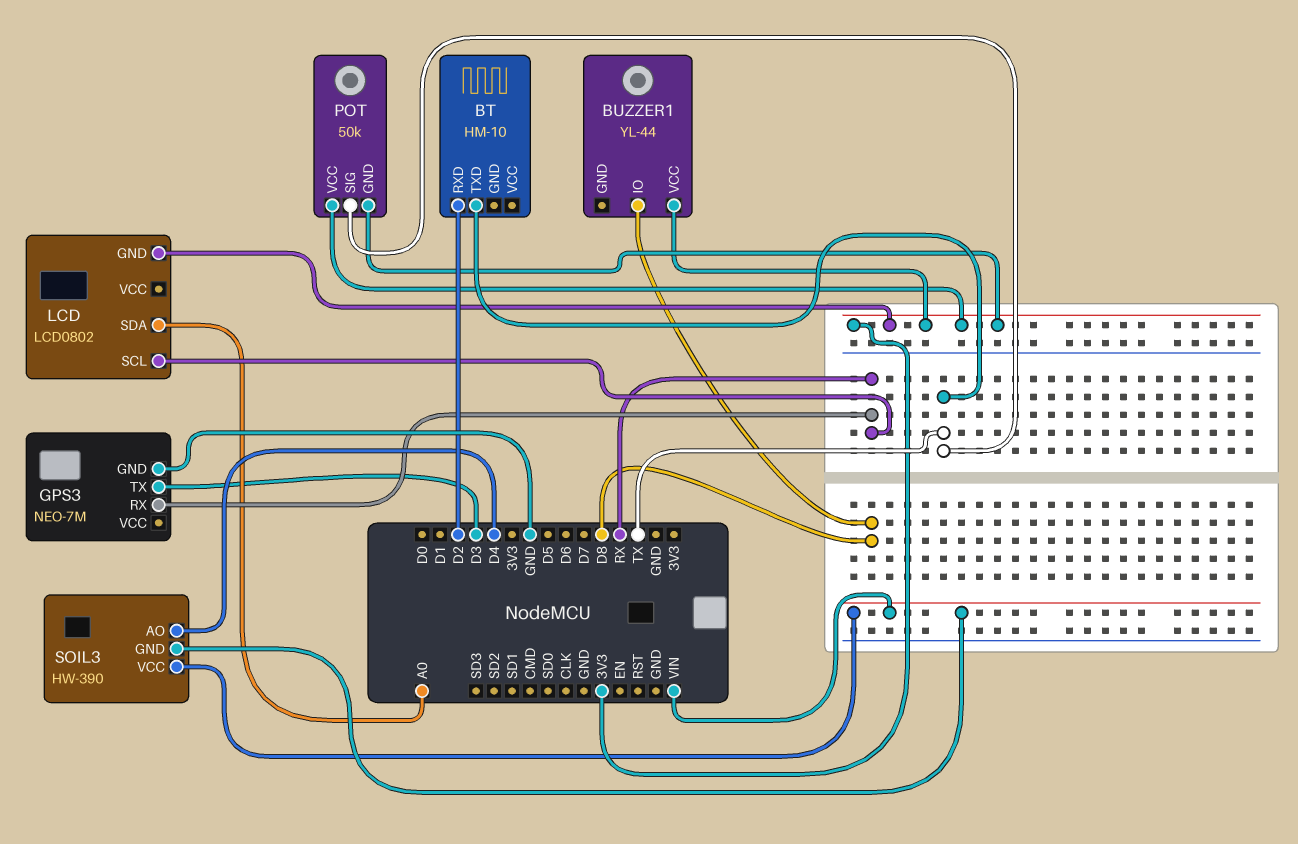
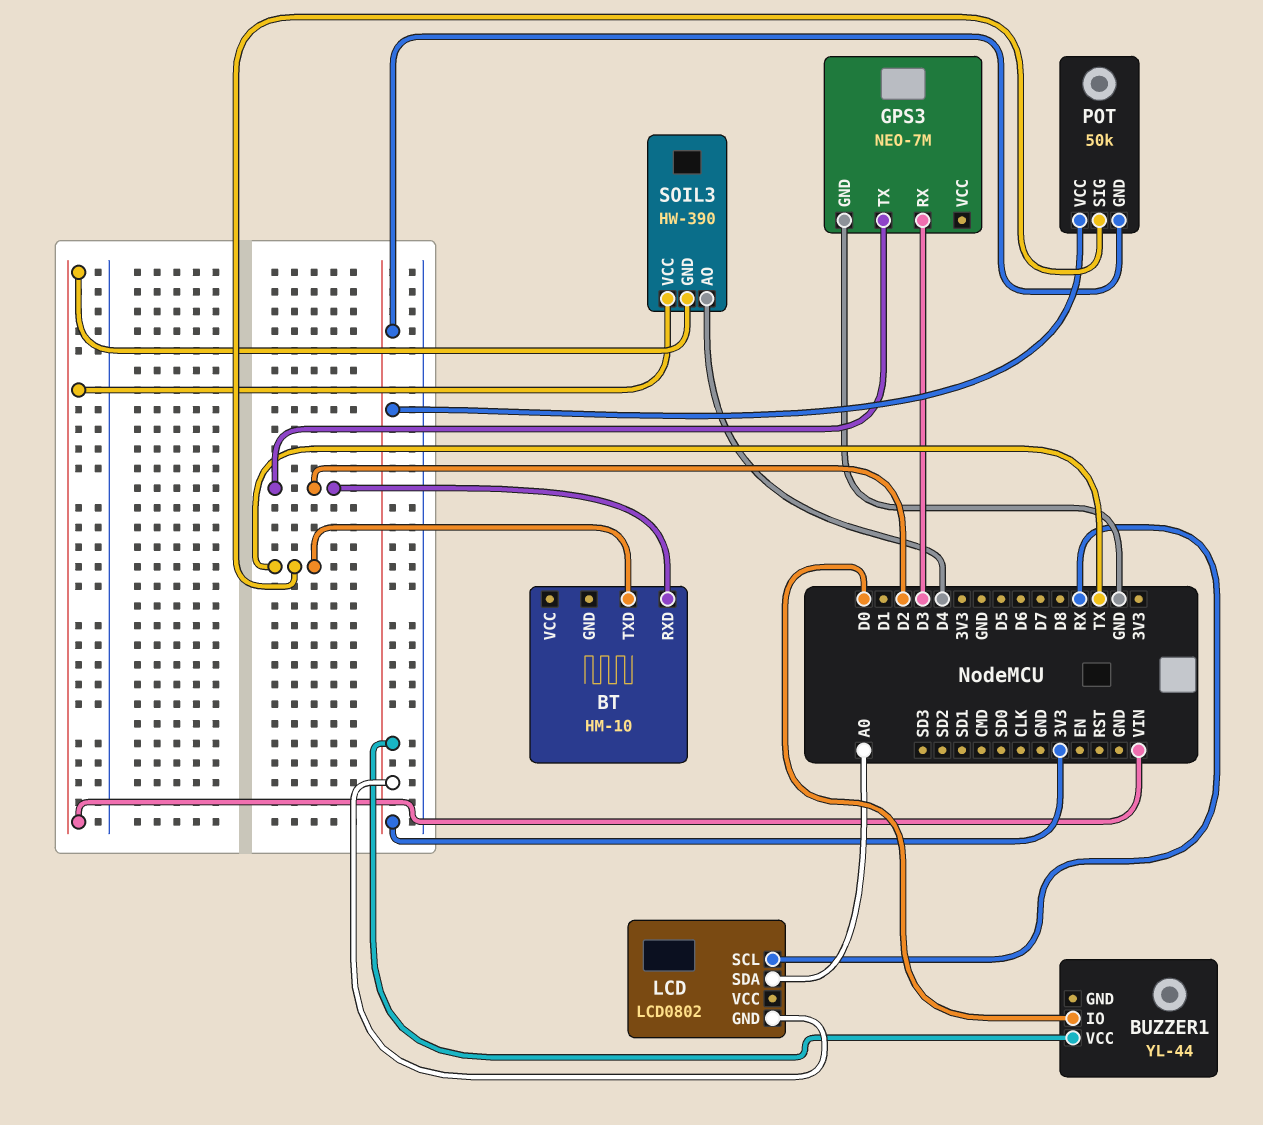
BUZZER1 pin IO: D8 -> D0
GPS3 pin RX: RX -> D3
GPS3 pin TX: D3 -> D2

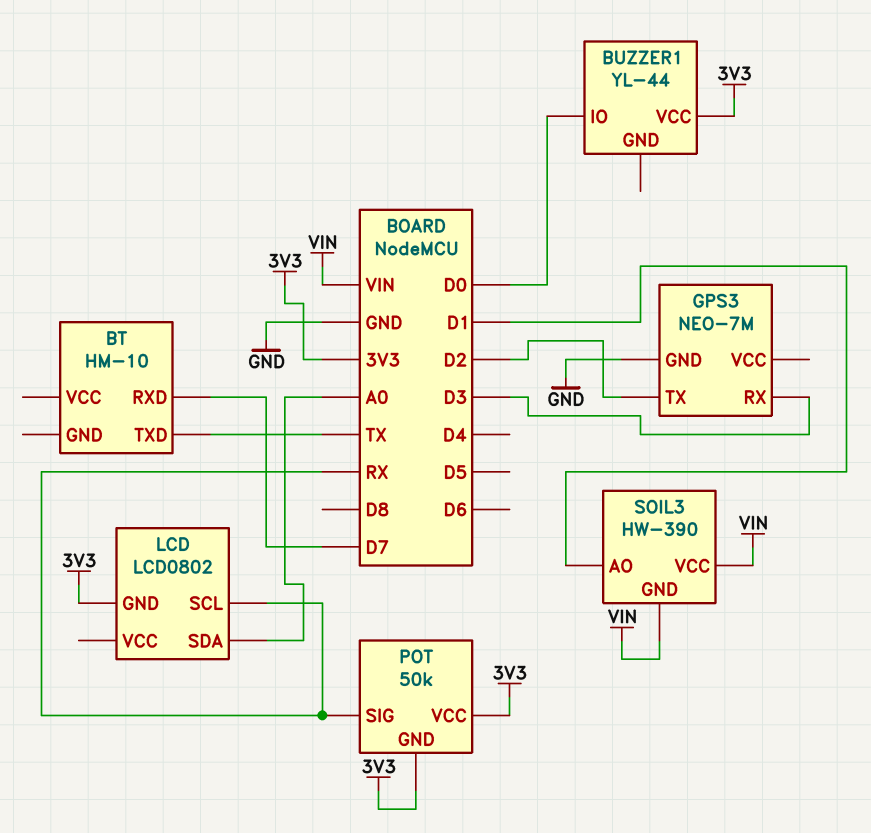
BT pin RXD: D2 -> D7
POT pin SIG: TX -> RX
SOIL3 pin AO: D4 -> D1

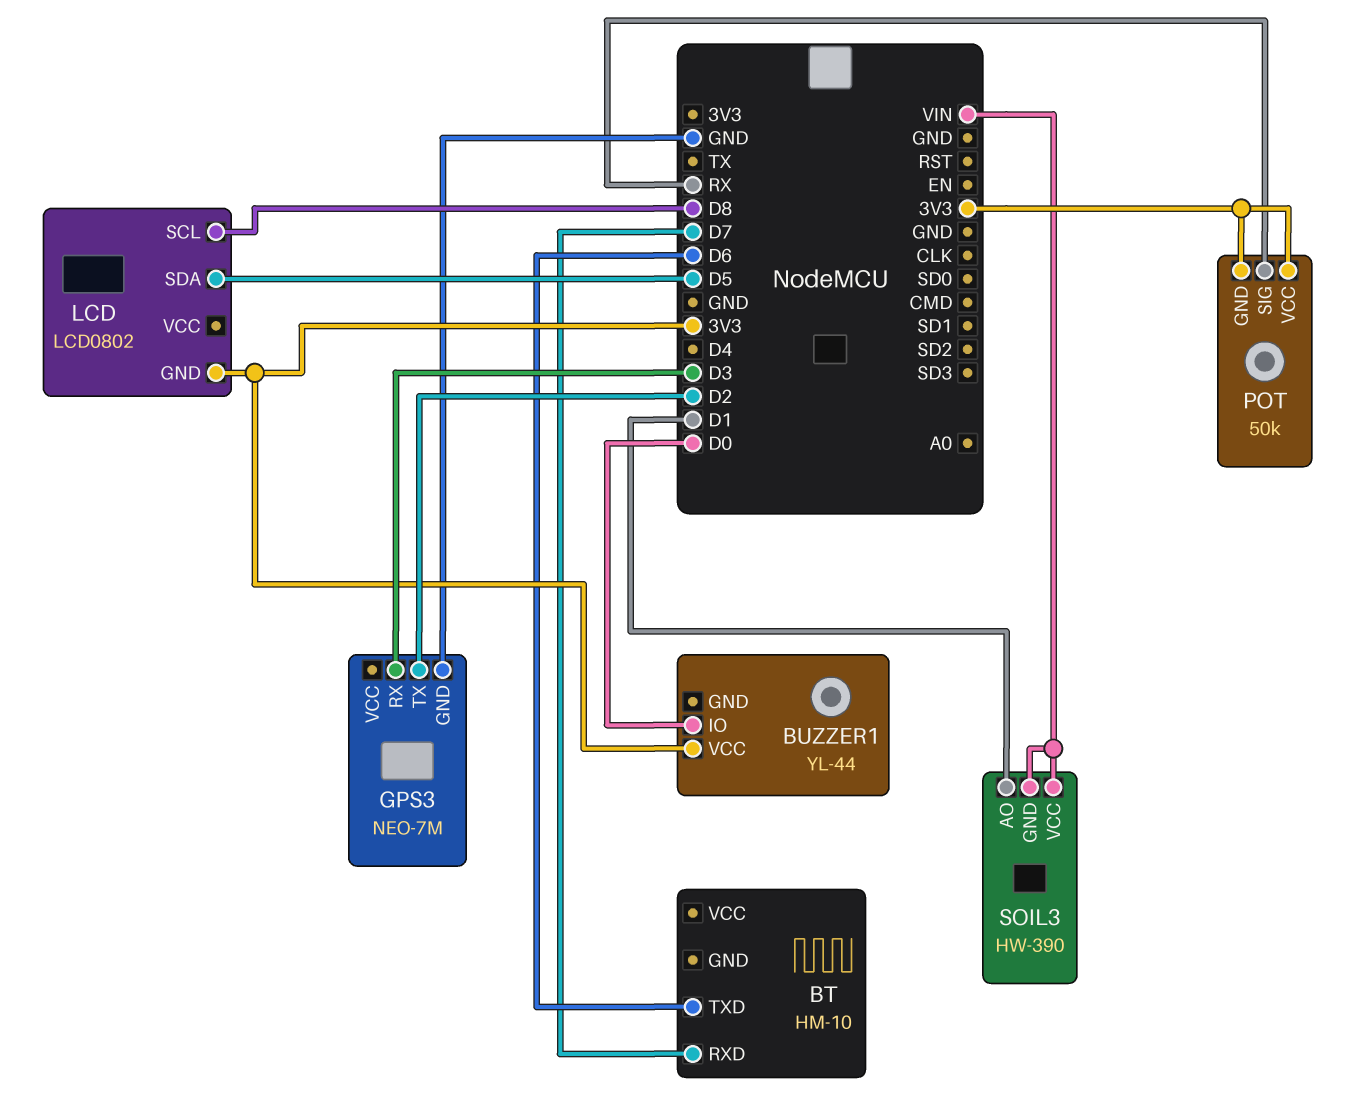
BT pin TXD: TX -> D6
LCD pin SCL: RX -> D8
LCD pin SDA: A0 -> D5

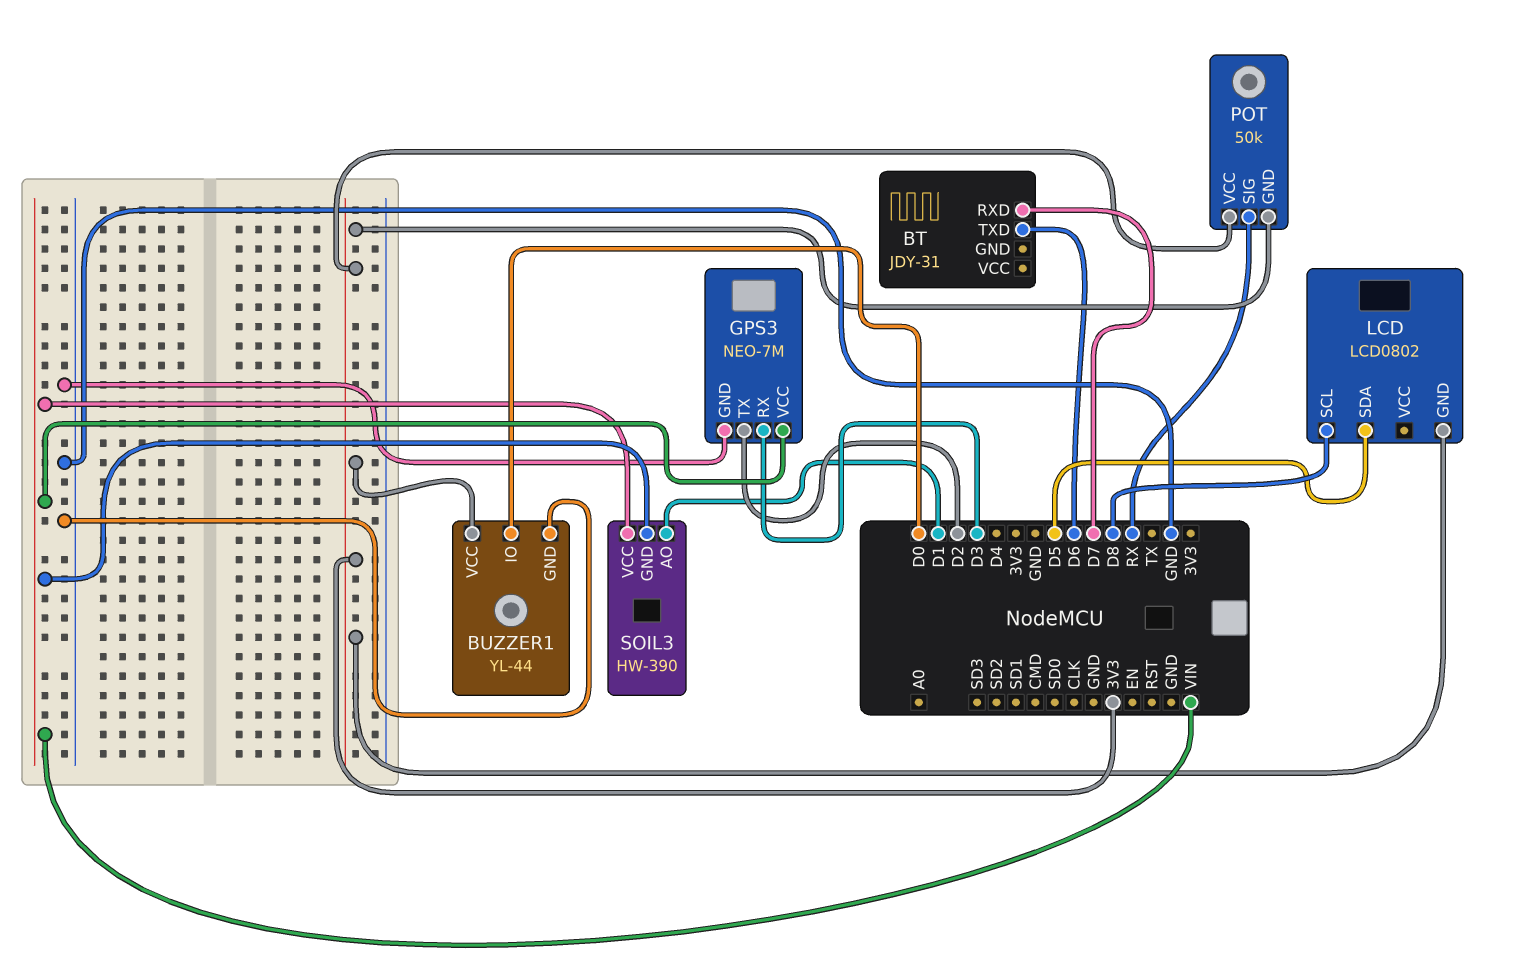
BT: HM-10 -> JDY-31
BUZZER1 pin GND: none -> GND
GPS3 pin VCC: none -> VIN

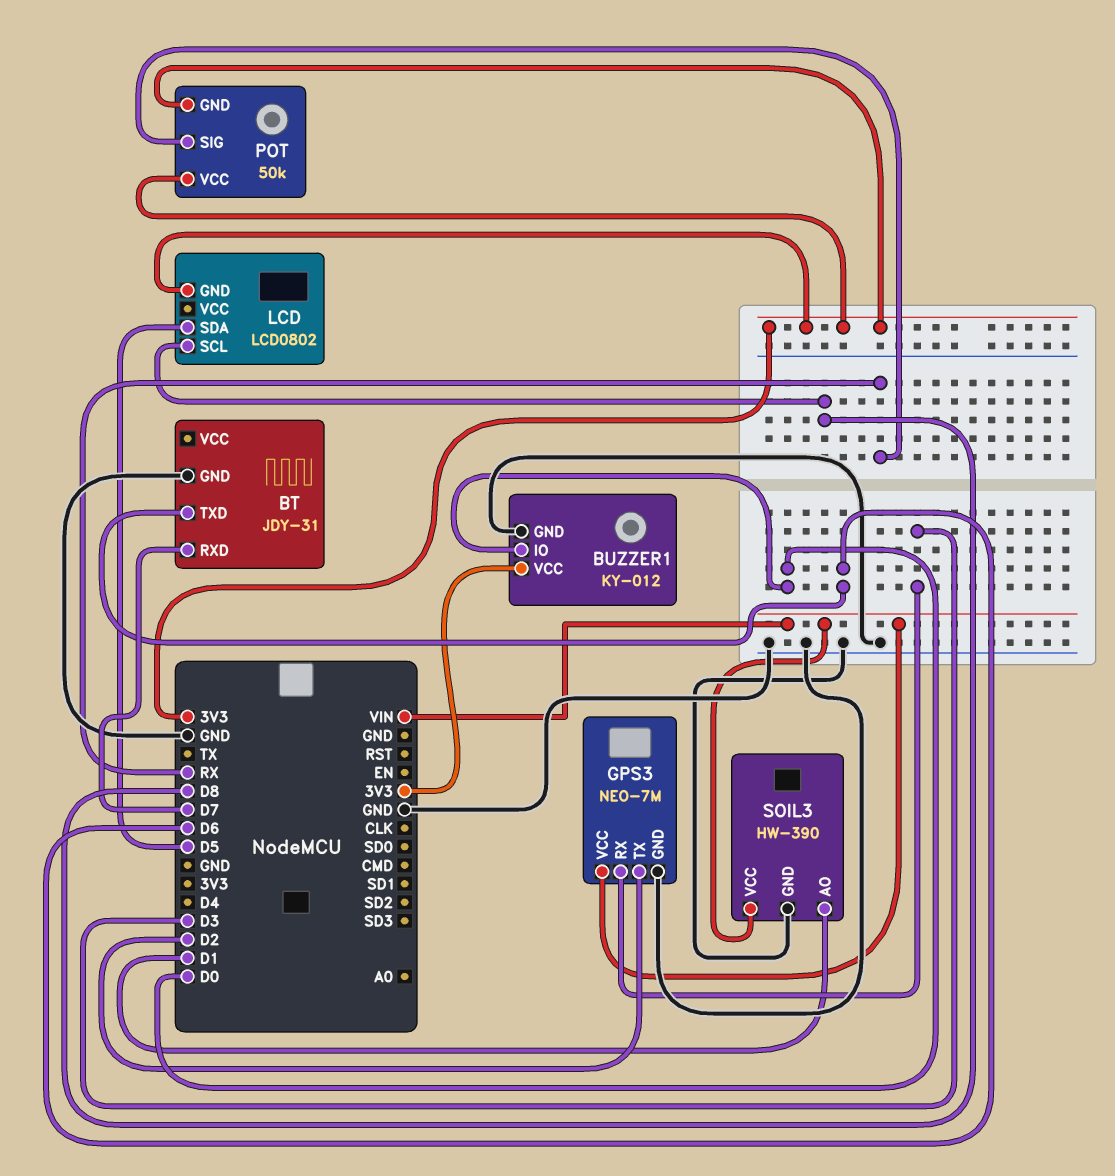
BT pin GND: none -> GND
BUZZER1: YL-44 -> KY-012
SOIL3 pin GND: VIN -> GND

